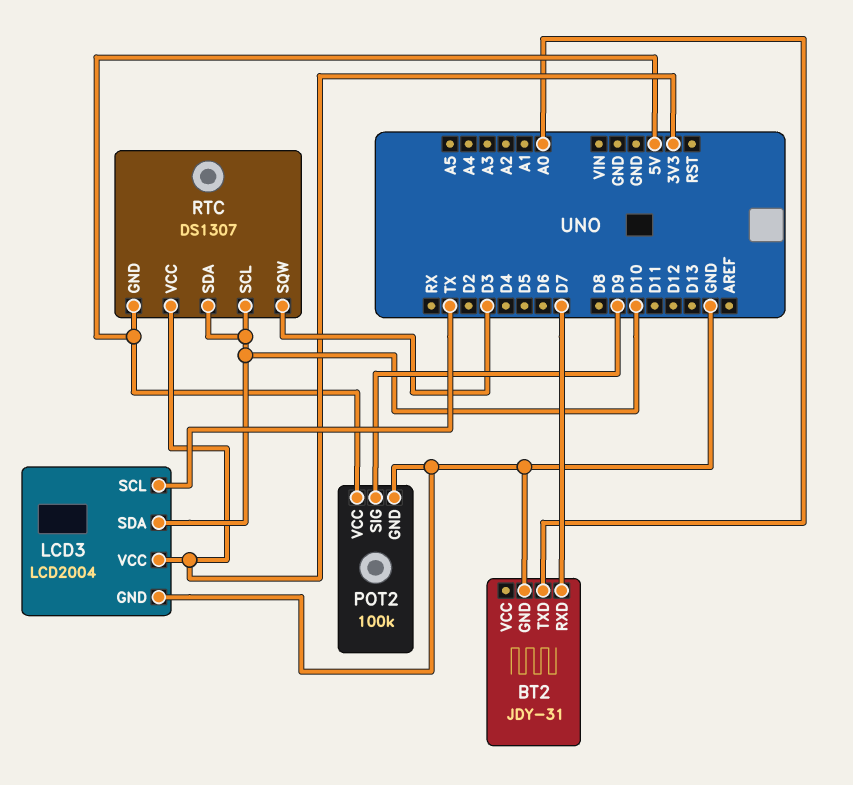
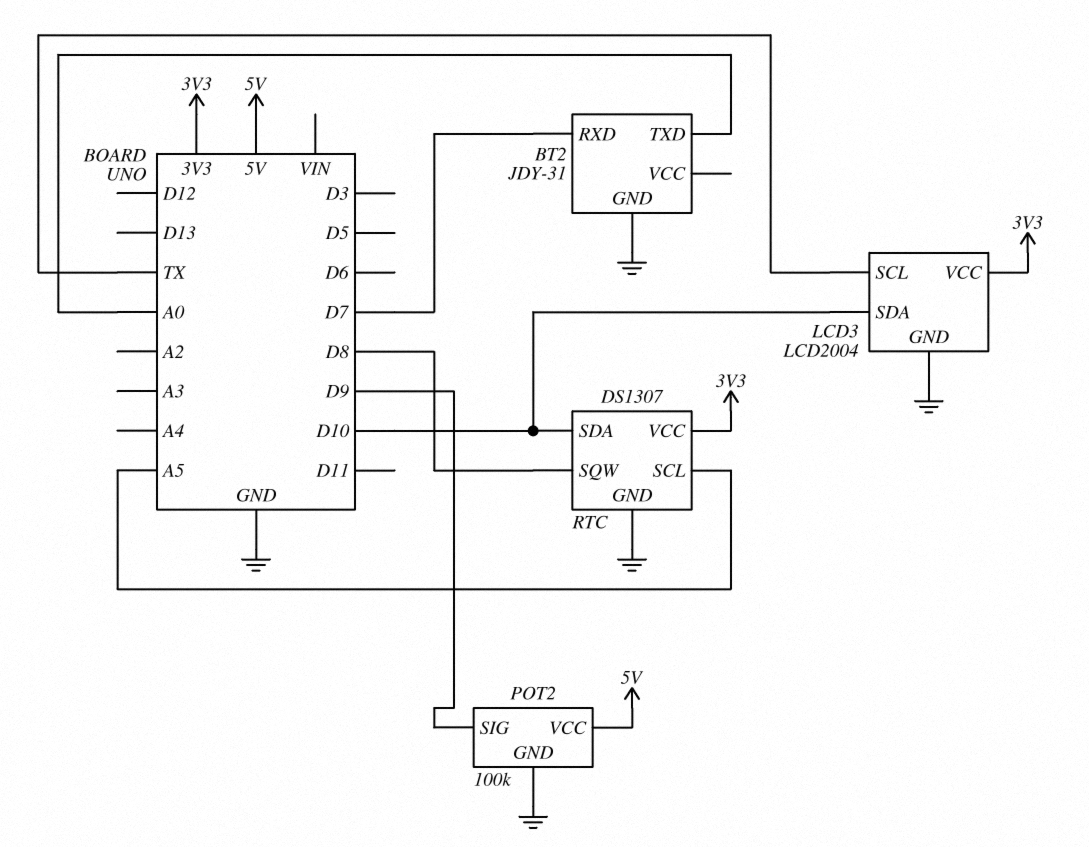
RTC pin GND: 5V -> GND
RTC pin SCL: D10 -> A5
RTC pin SQW: D3 -> D8

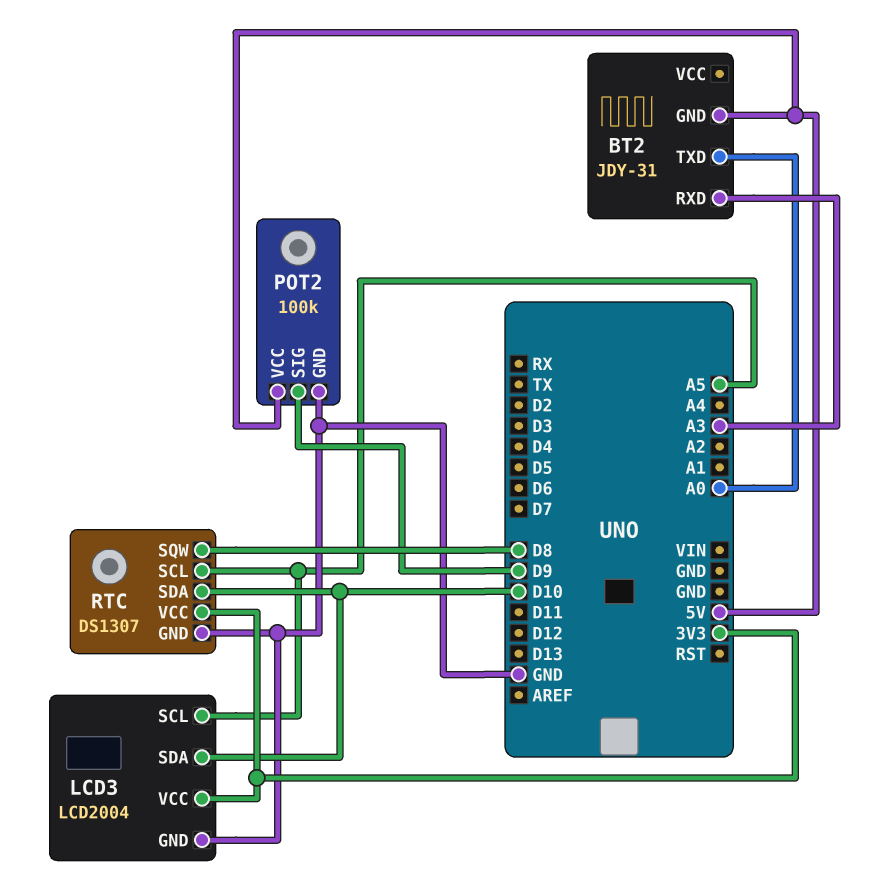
BT2 pin GND: GND -> 5V
BT2 pin RXD: D7 -> A3
LCD3 pin SCL: TX -> A5

